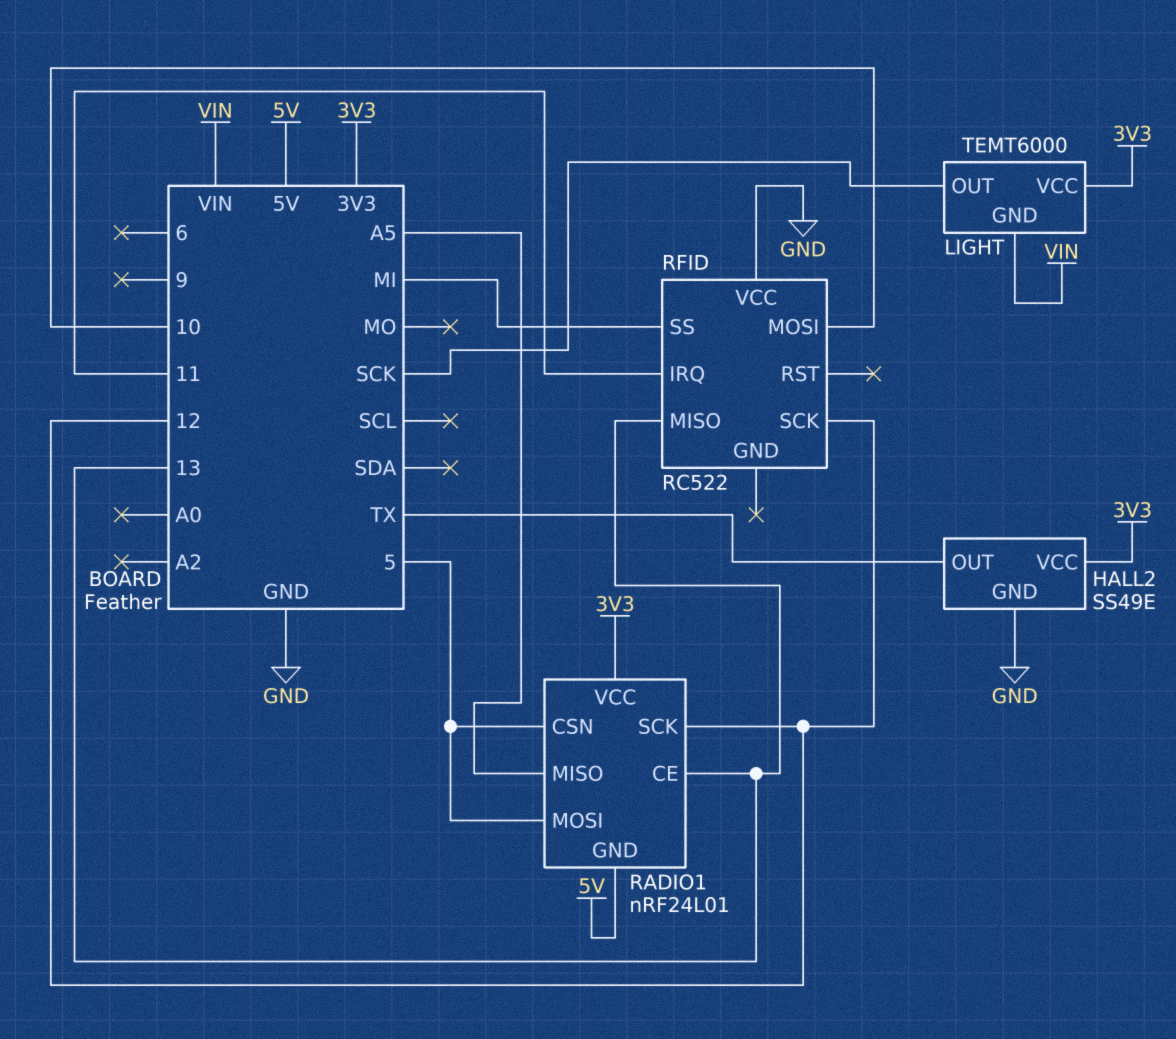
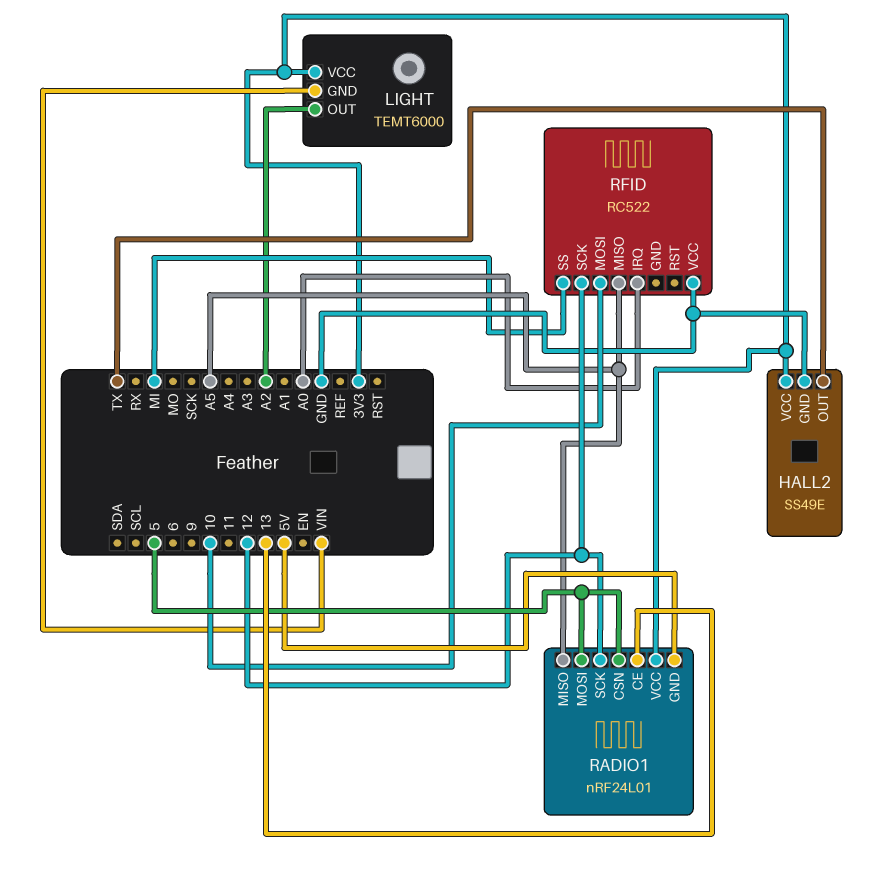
LIGHT pin OUT: SCK -> A2
RFID pin IRQ: 11 -> A0
RFID pin MISO: 13 -> A5

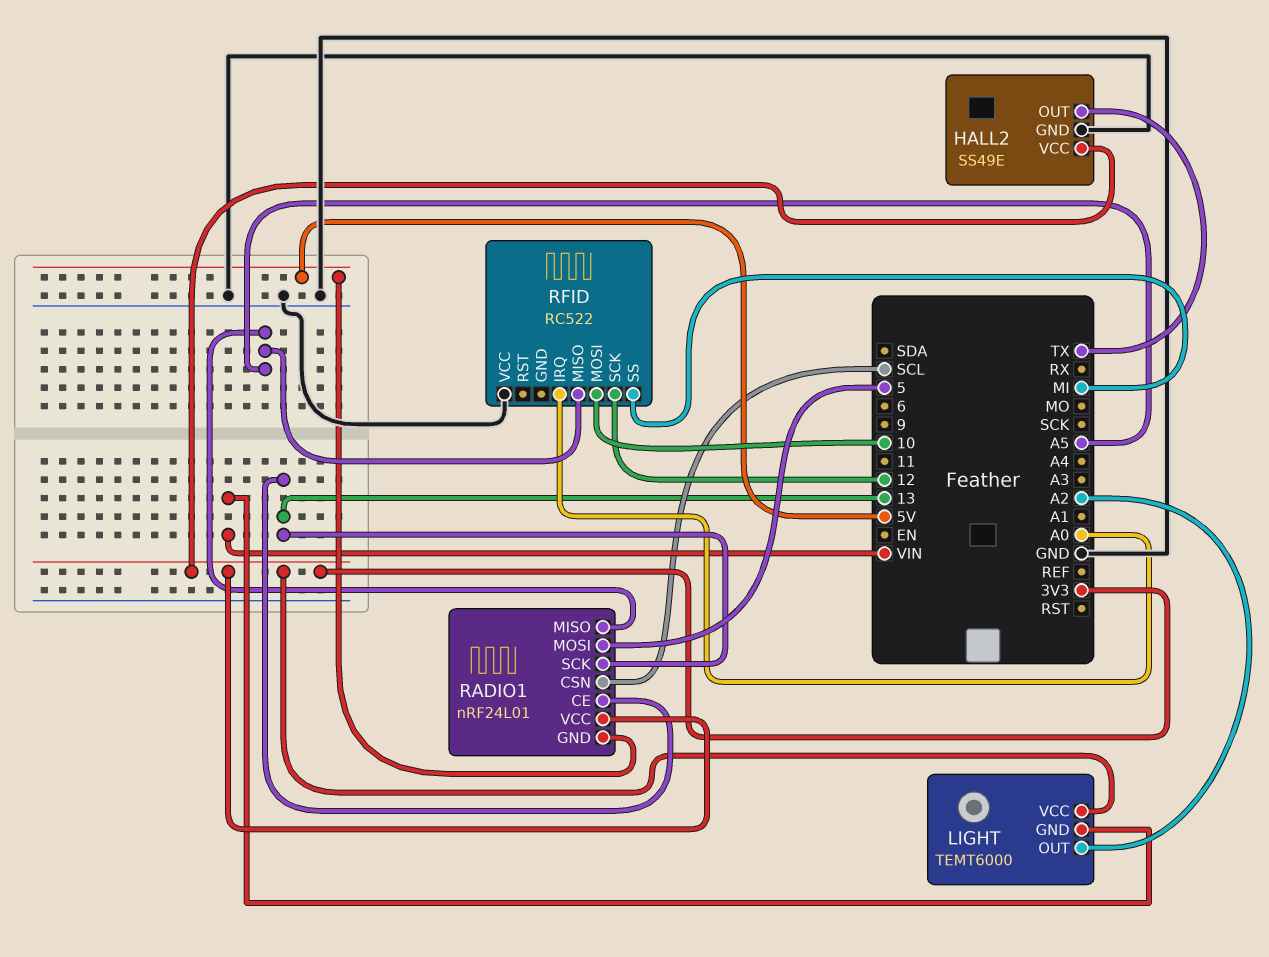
RADIO1 pin CSN: 5 -> SCL
RADIO1 pin SCK: 12 -> 13

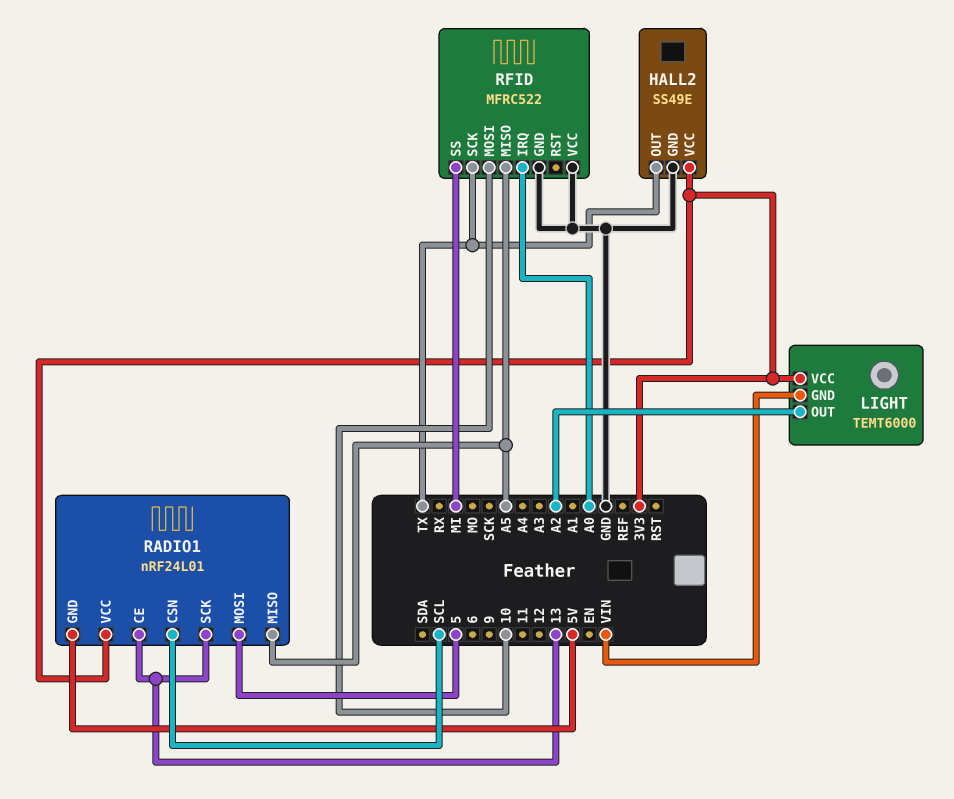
RFID: RC522 -> MFRC522
RFID pin GND: none -> GND
RFID pin SCK: 12 -> TX

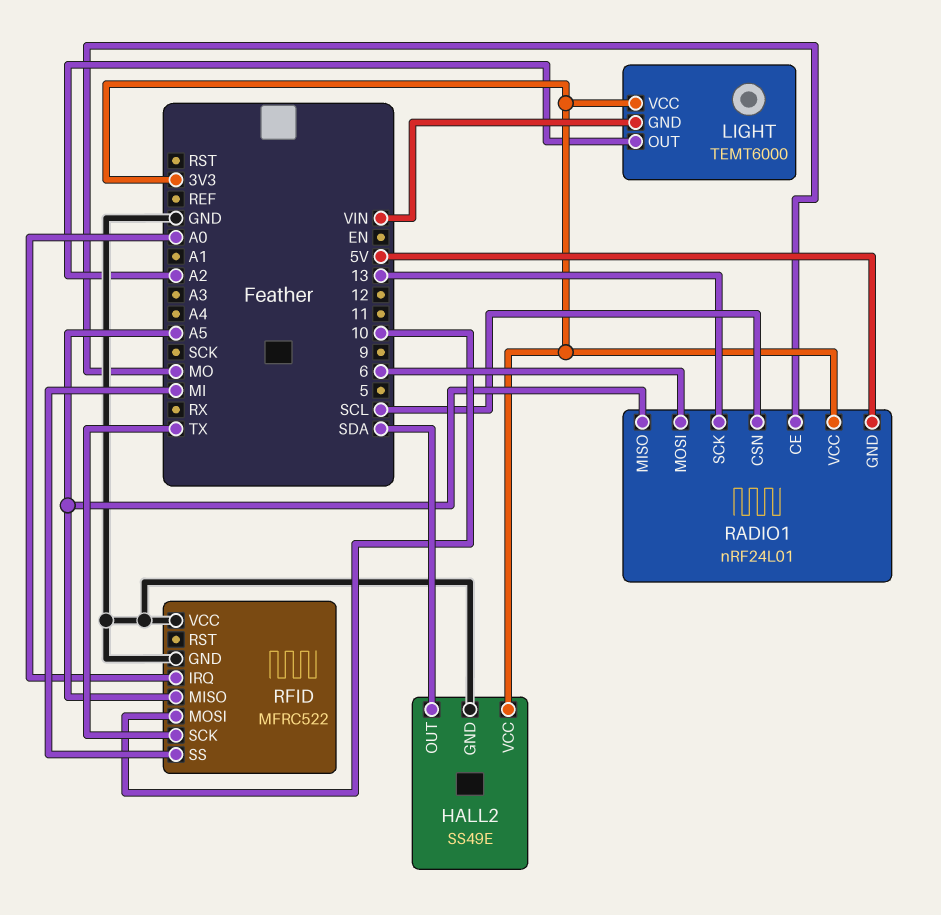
HALL2 pin OUT: TX -> SDA
RADIO1 pin CE: 13 -> MO
RADIO1 pin MOSI: 5 -> 6

